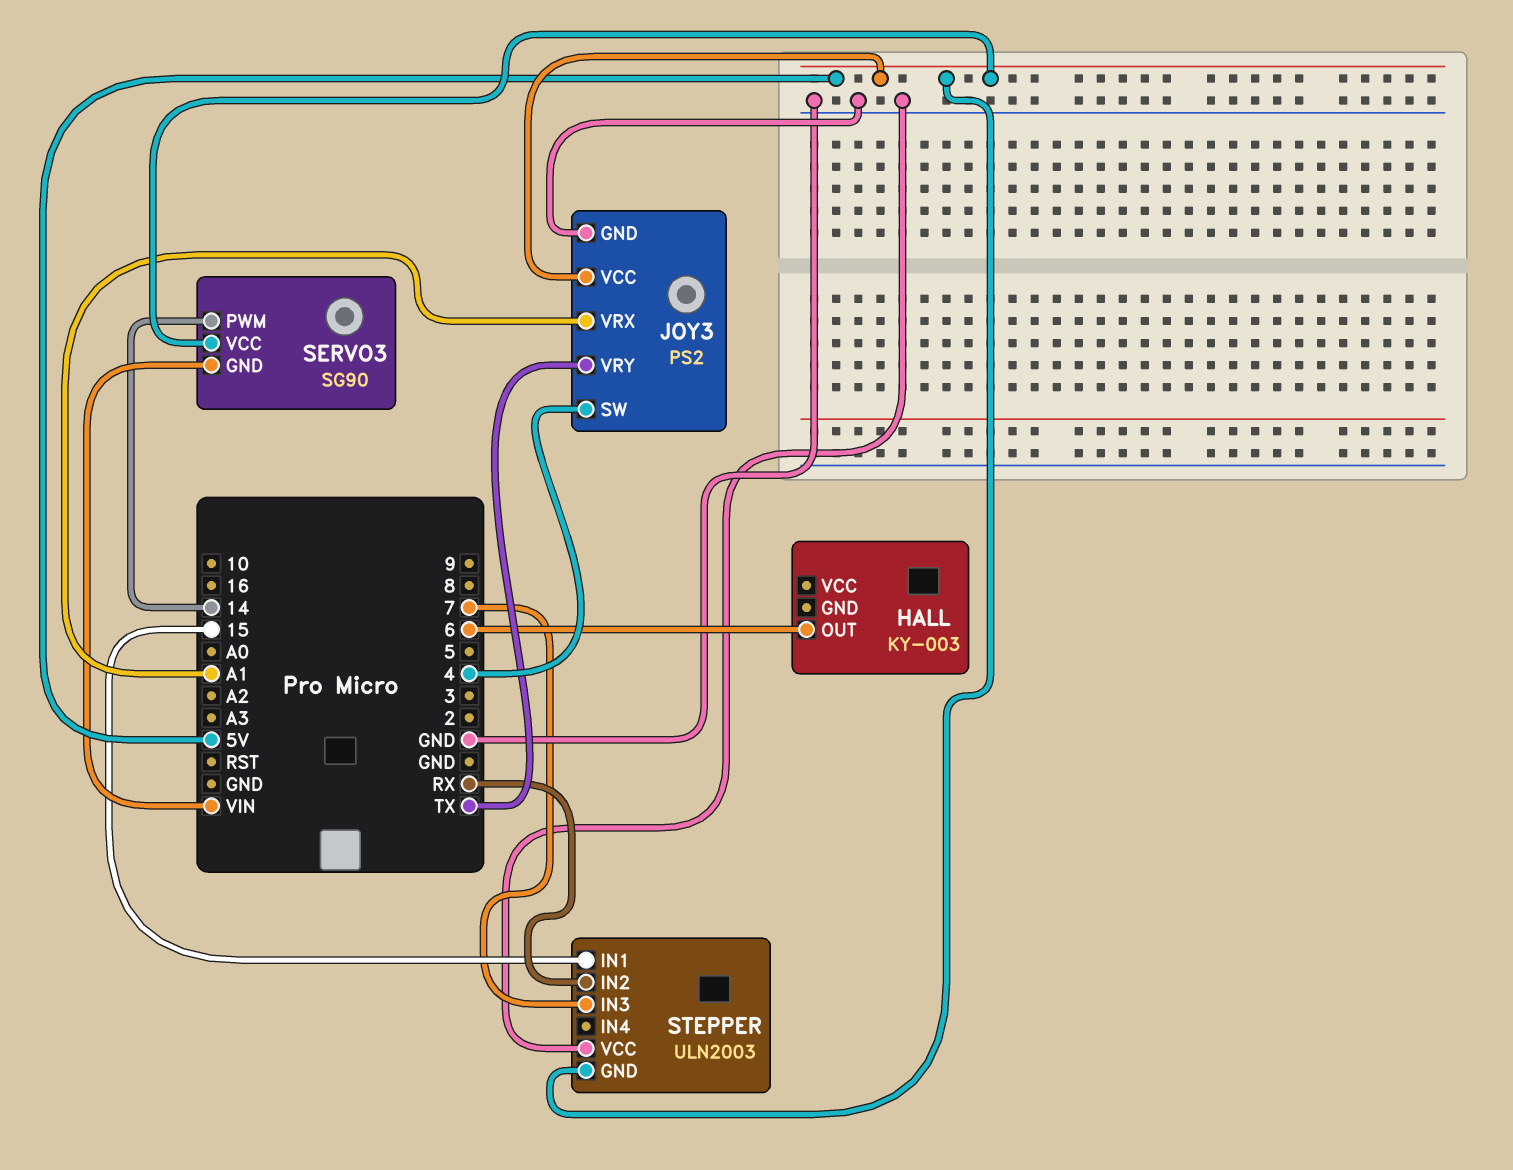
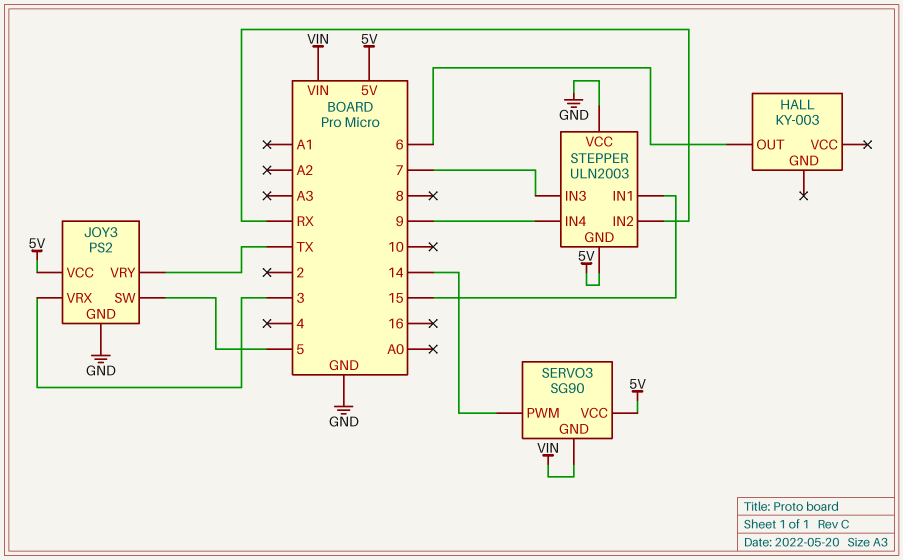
JOY3 pin SW: 4 -> 5
JOY3 pin VRX: A1 -> 3
STEPPER pin IN4: none -> 9

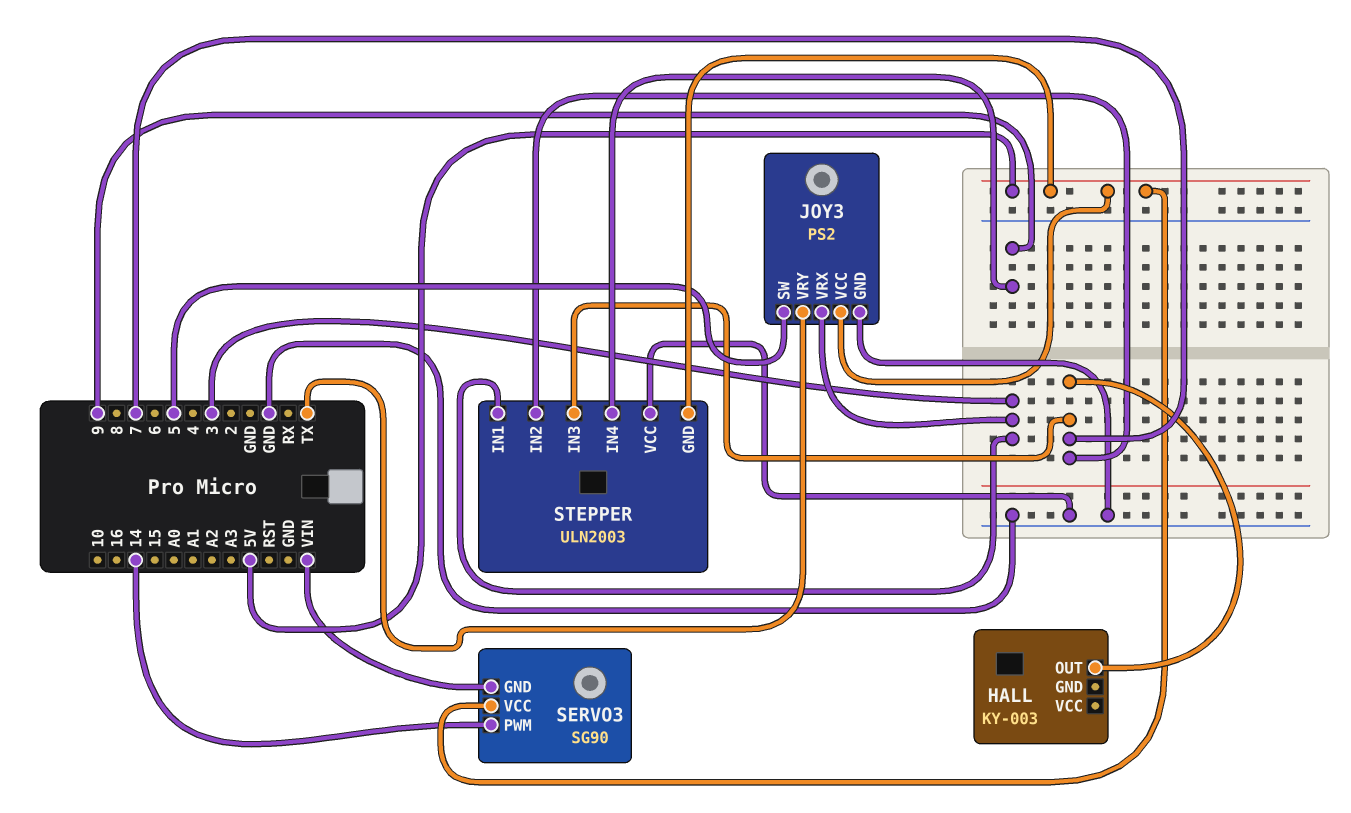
HALL pin OUT: 6 -> 7
STEPPER pin IN1: 15 -> 3
STEPPER pin IN2: RX -> 7

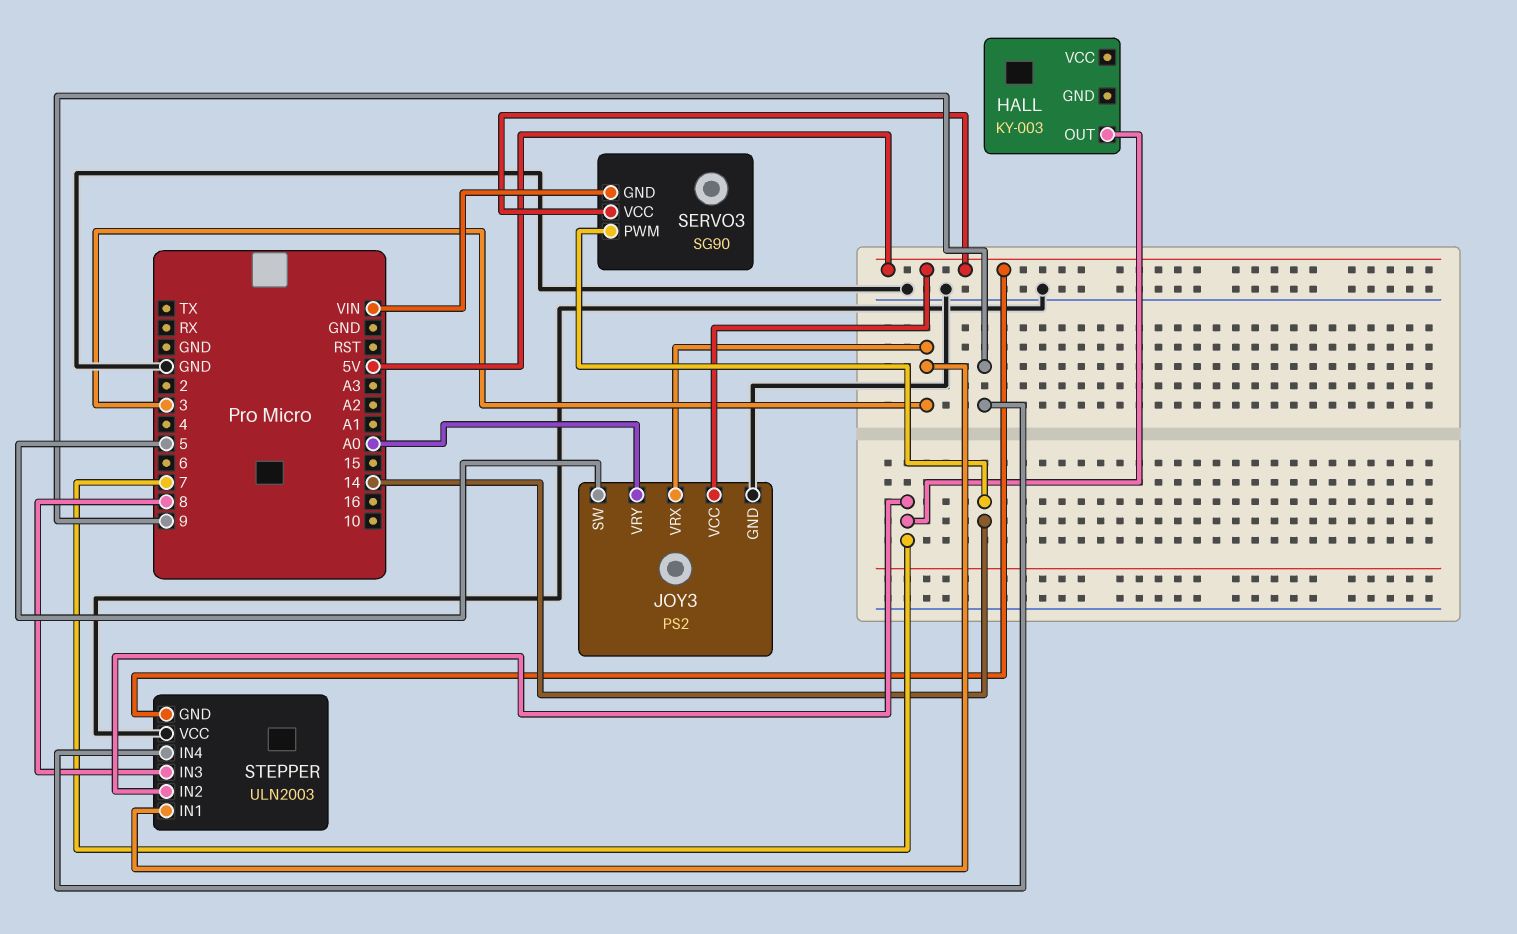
JOY3 pin VRY: TX -> A0
STEPPER pin IN3: 7 -> 8

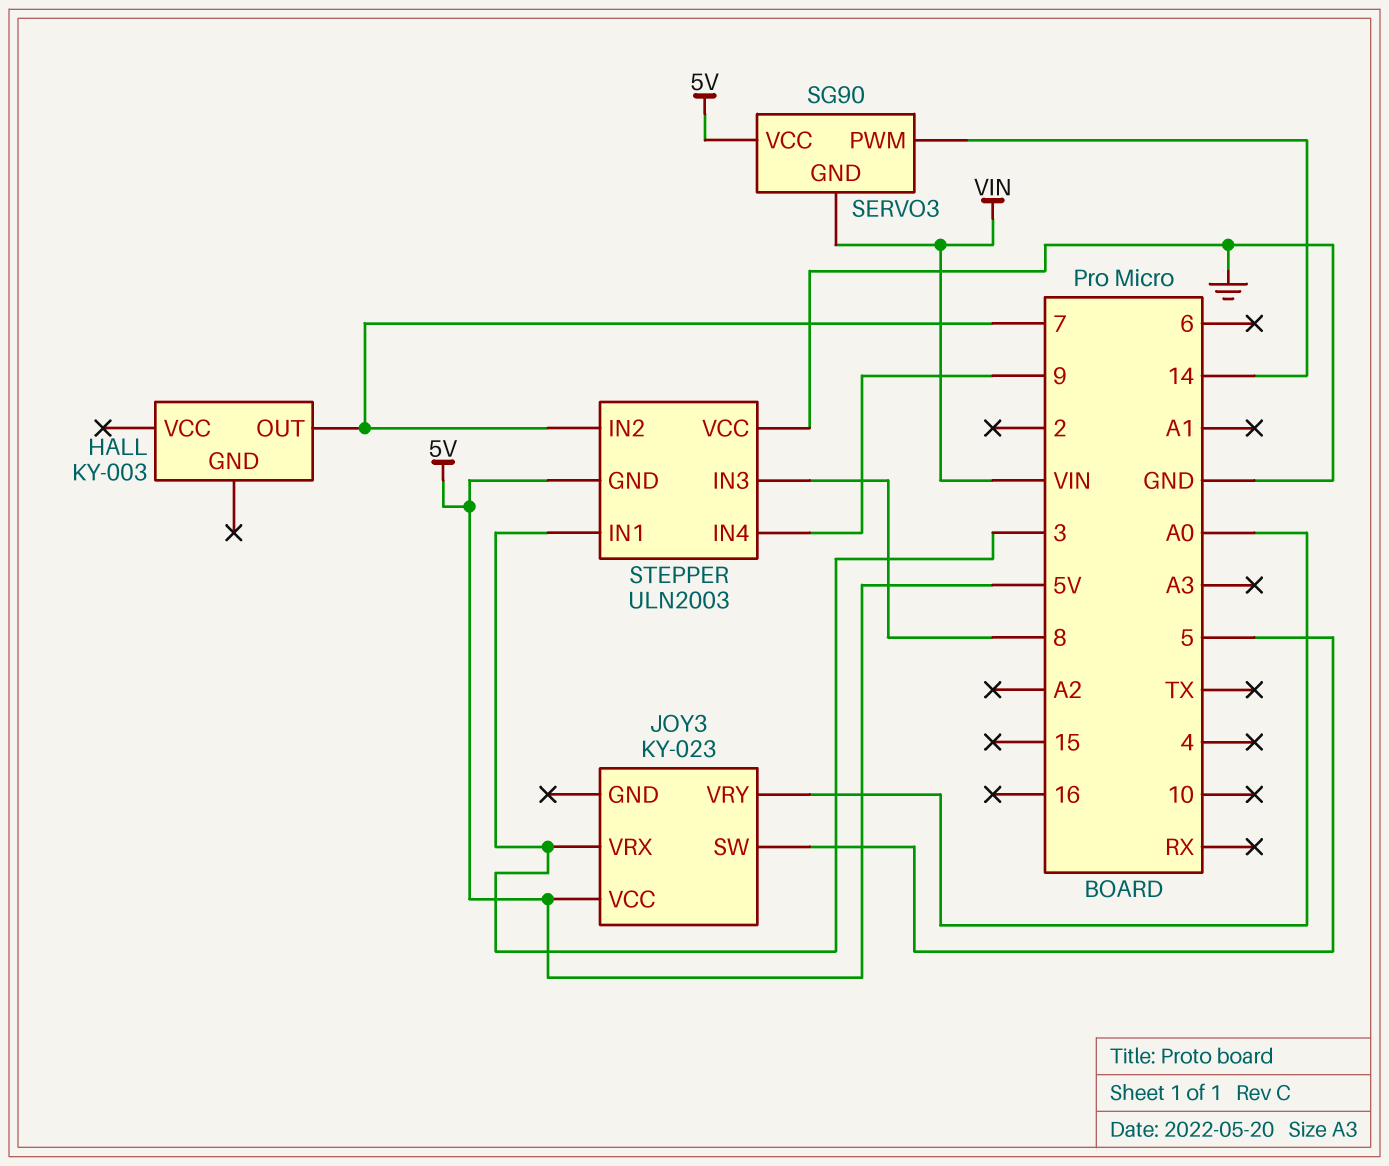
JOY3: PS2 -> KY-023
JOY3 pin GND: GND -> none

